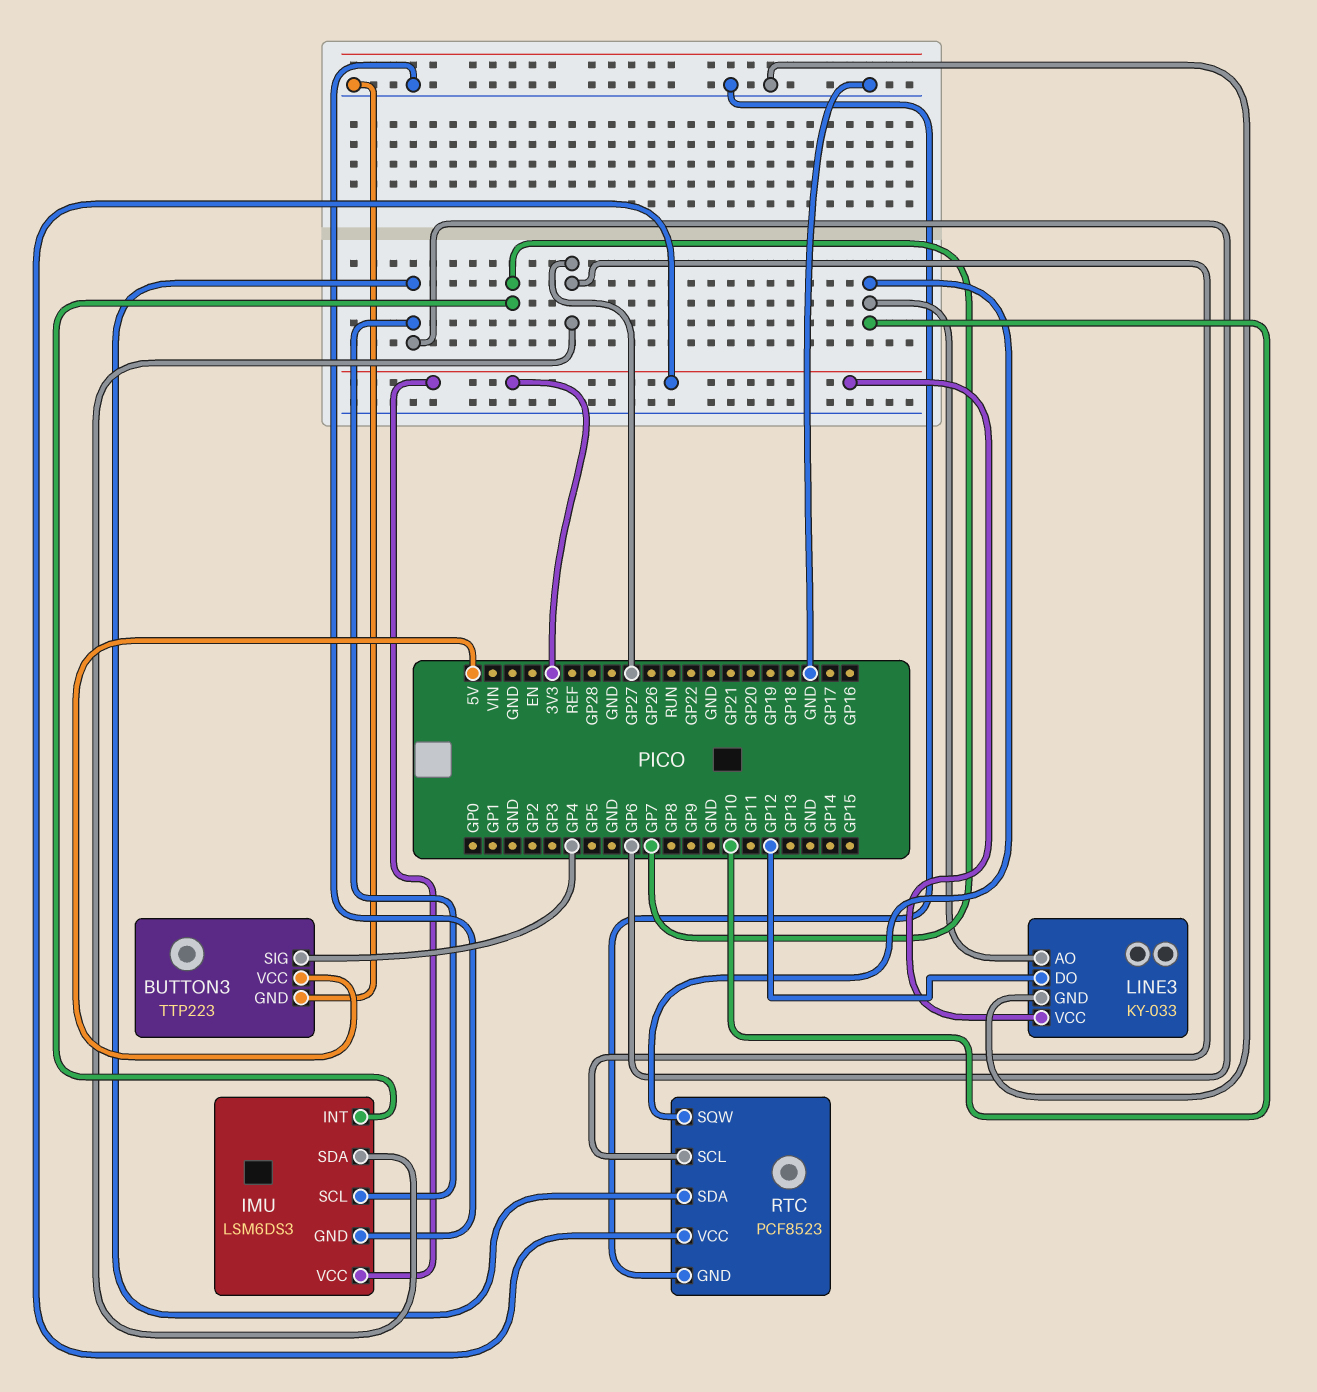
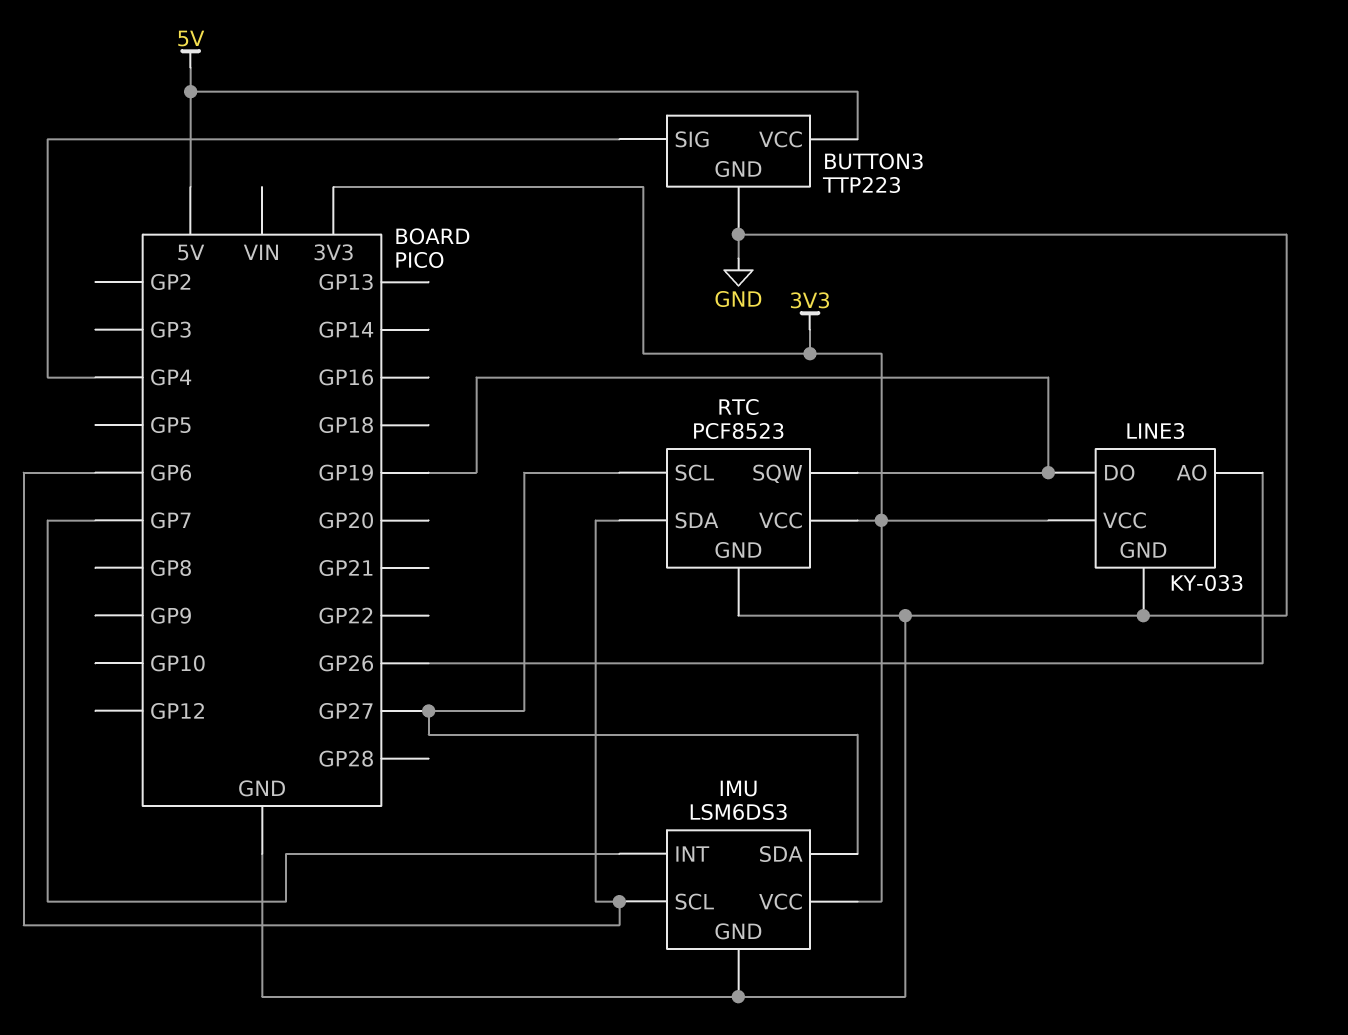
LINE3 pin AO: GP10 -> GP26
LINE3 pin DO: GP12 -> GP19
RTC pin SQW: GP10 -> GP19

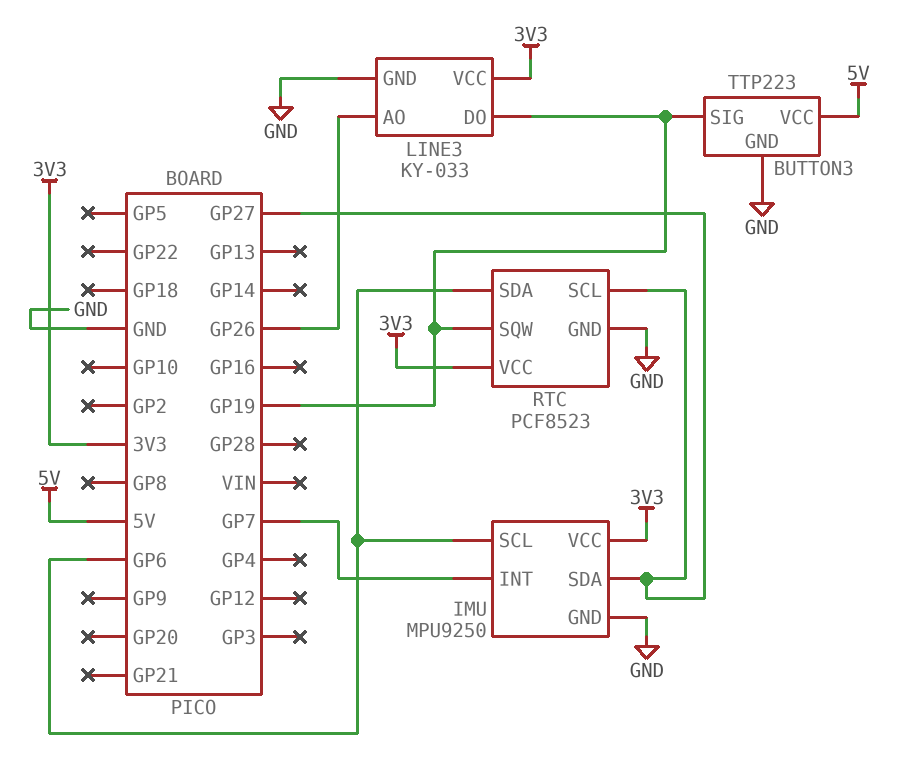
BUTTON3 pin SIG: GP4 -> GP19
IMU: LSM6DS3 -> MPU9250

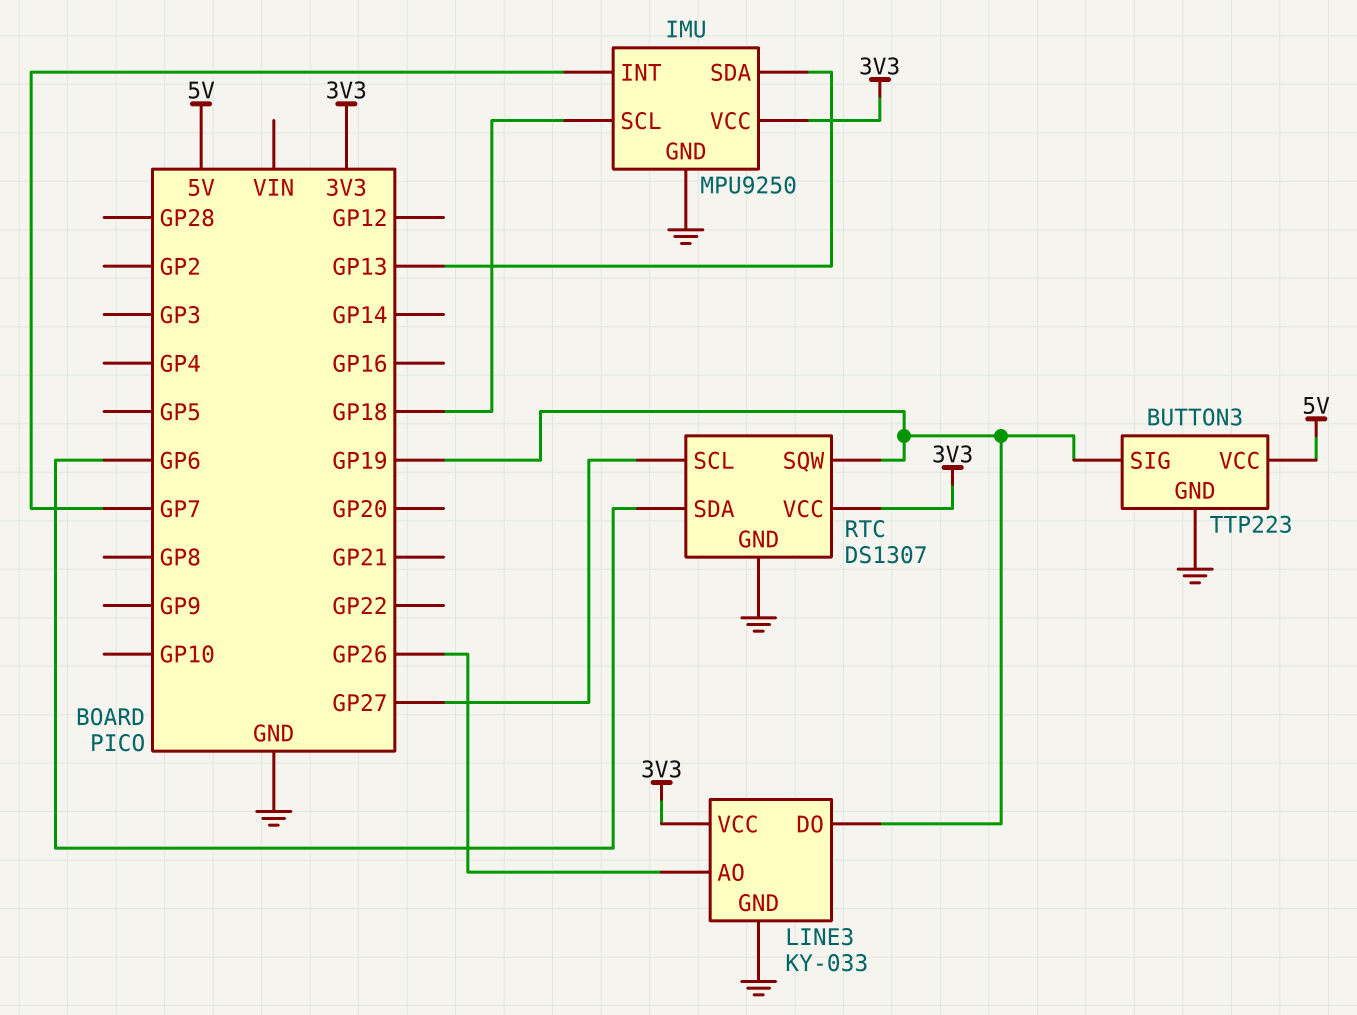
IMU pin SCL: GP6 -> GP18
IMU pin SDA: GP27 -> GP13
RTC: PCF8523 -> DS1307

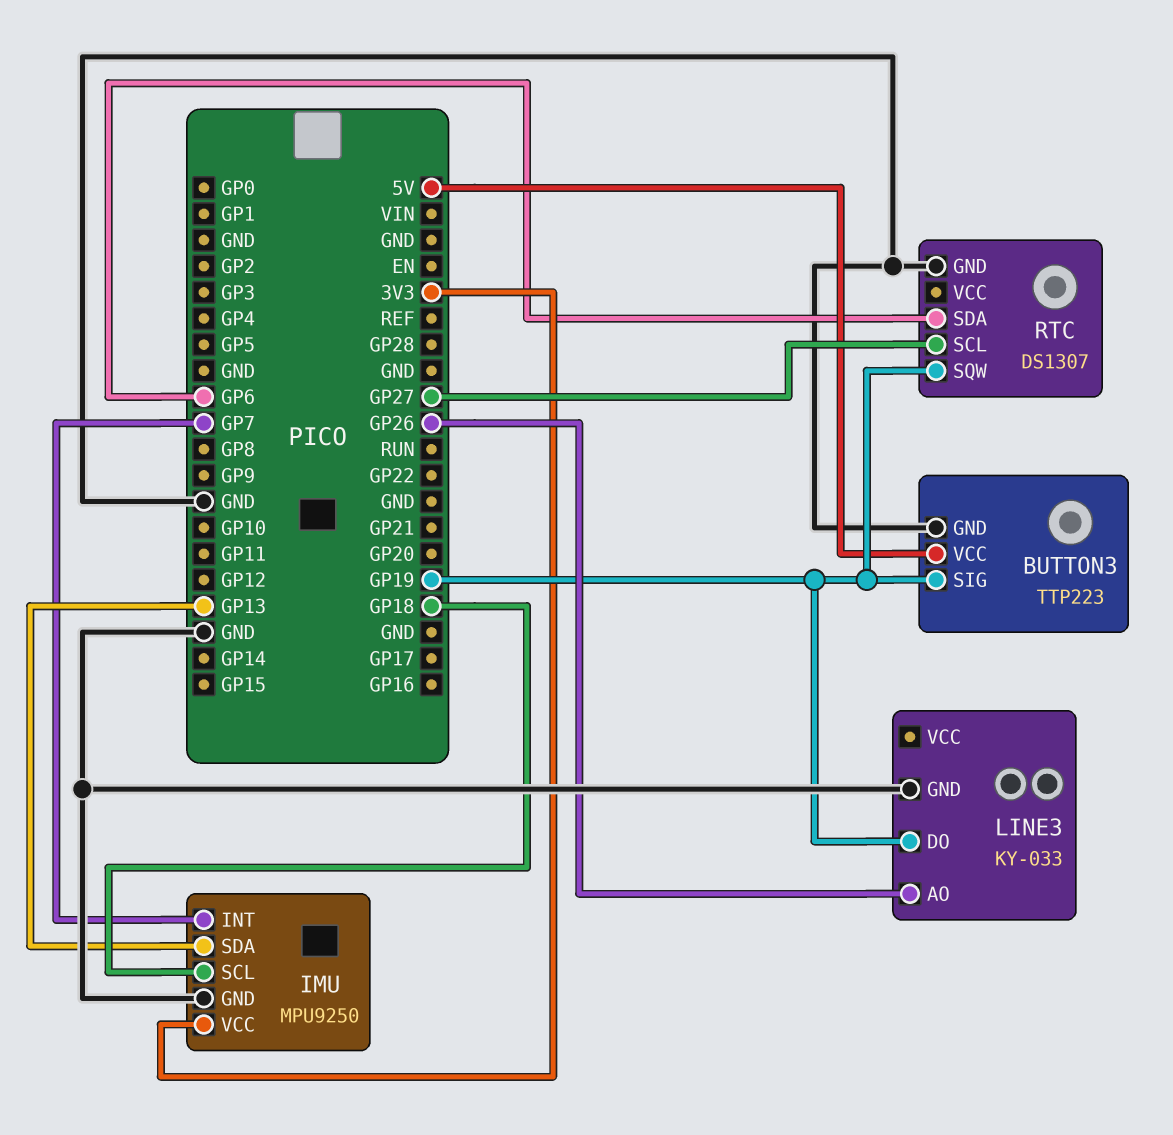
LINE3 pin VCC: 3V3 -> none
RTC pin VCC: 3V3 -> none

